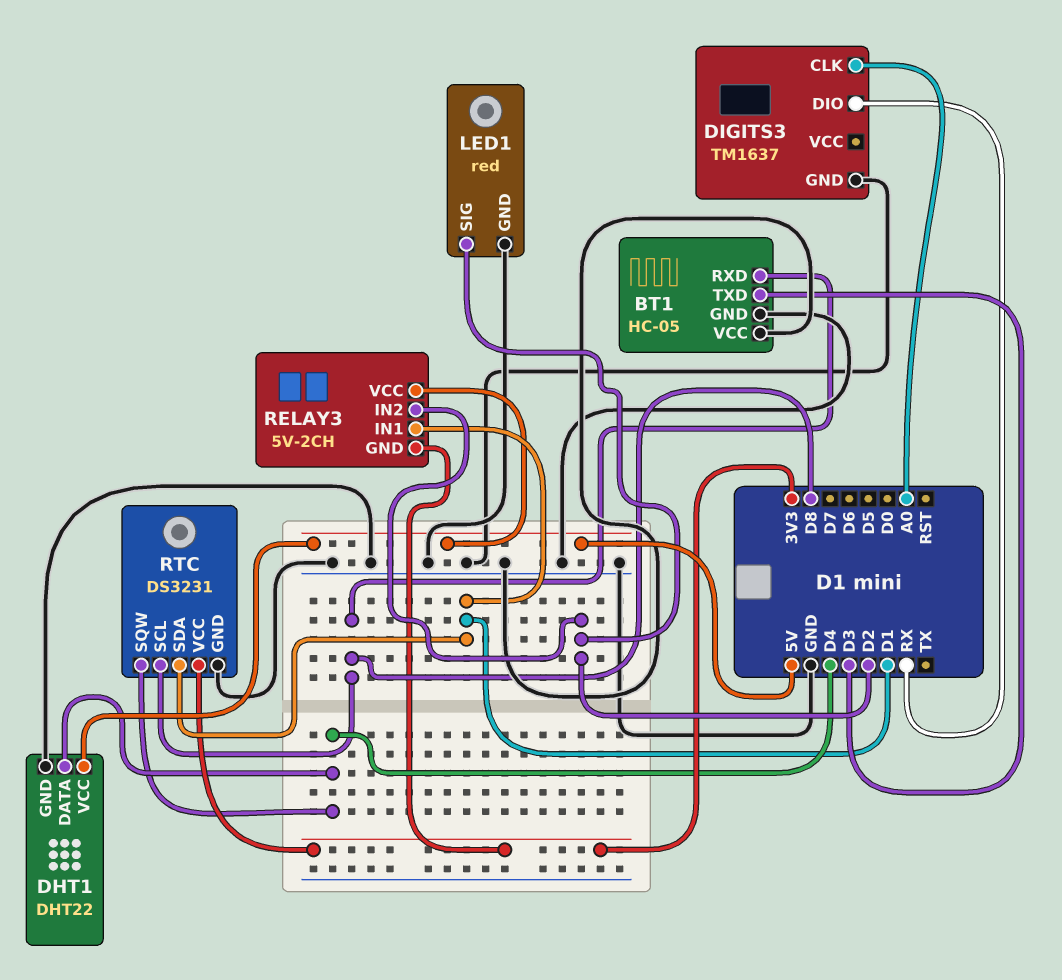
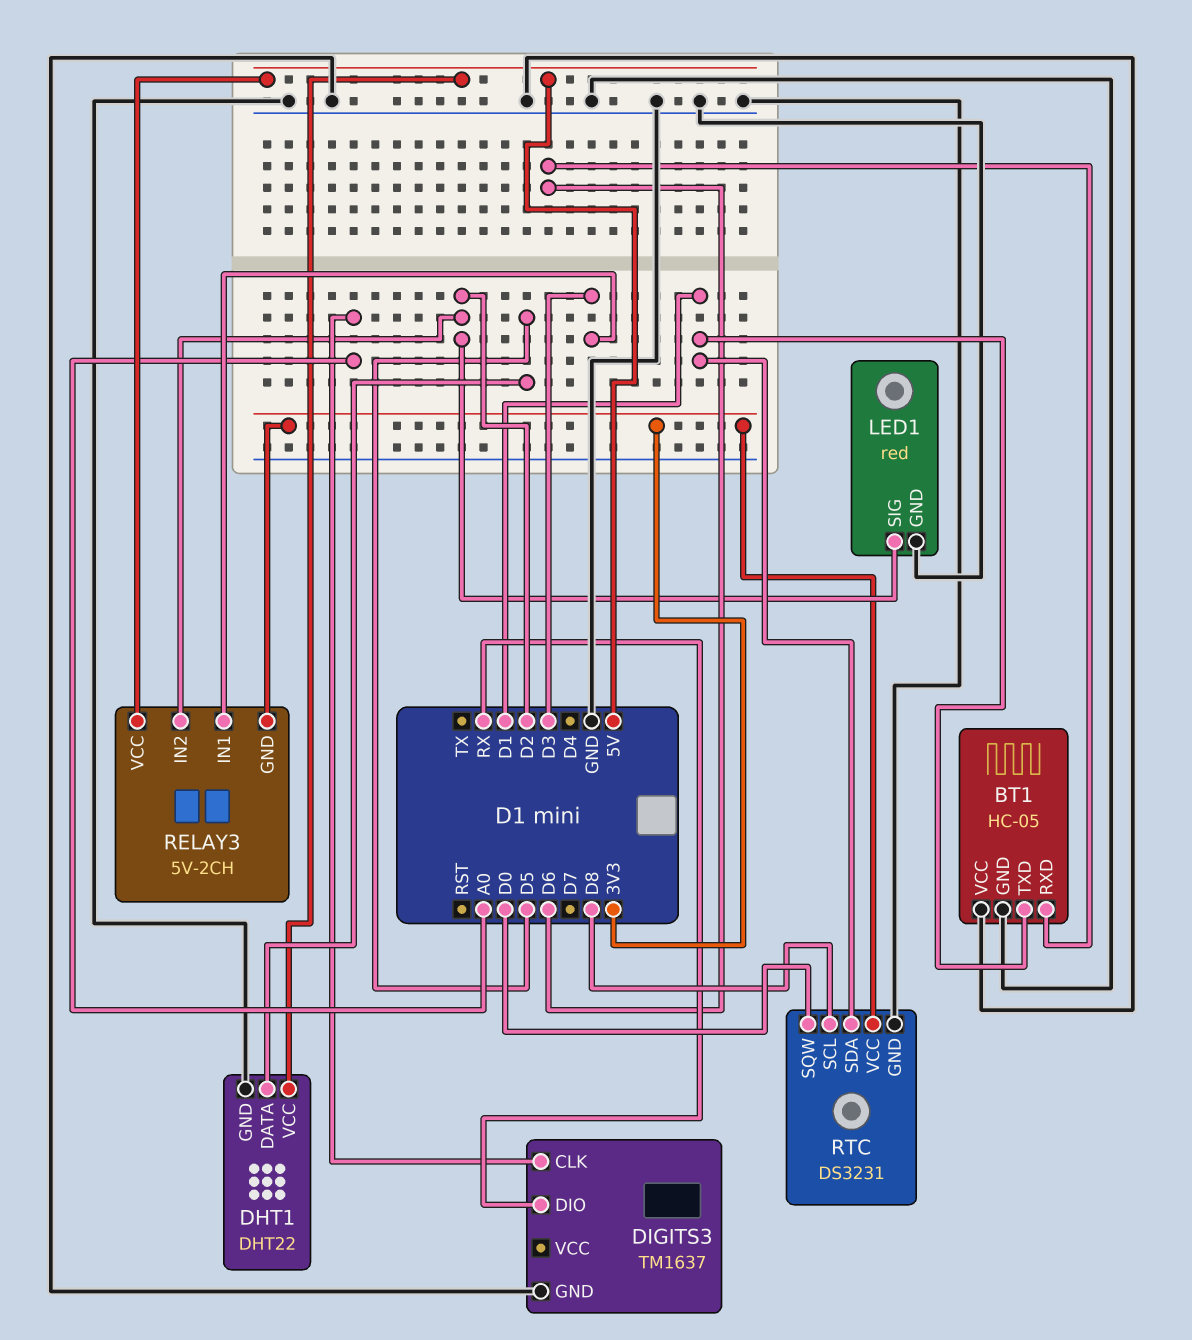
BT1 pin RXD: D8 -> D6
BT1 pin TXD: D3 -> D1
DHT1 pin DATA: D4 -> D5
RELAY3 pin IN1: D1 -> D3
RTC pin SQW: D4 -> D0

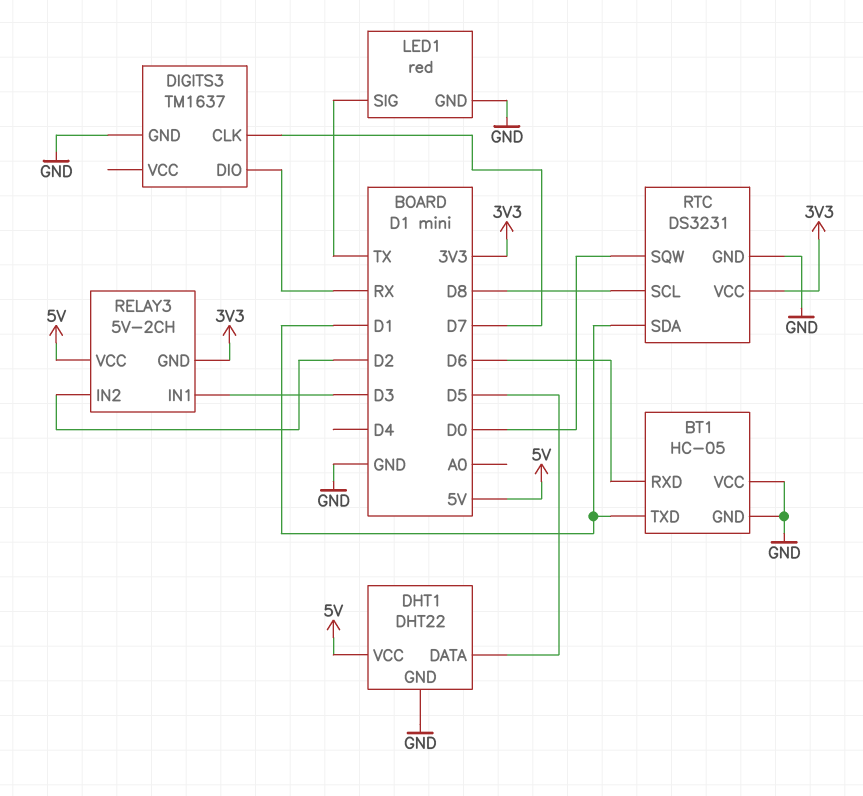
DIGITS3 pin CLK: A0 -> D7
LED1 pin SIG: D2 -> TX

